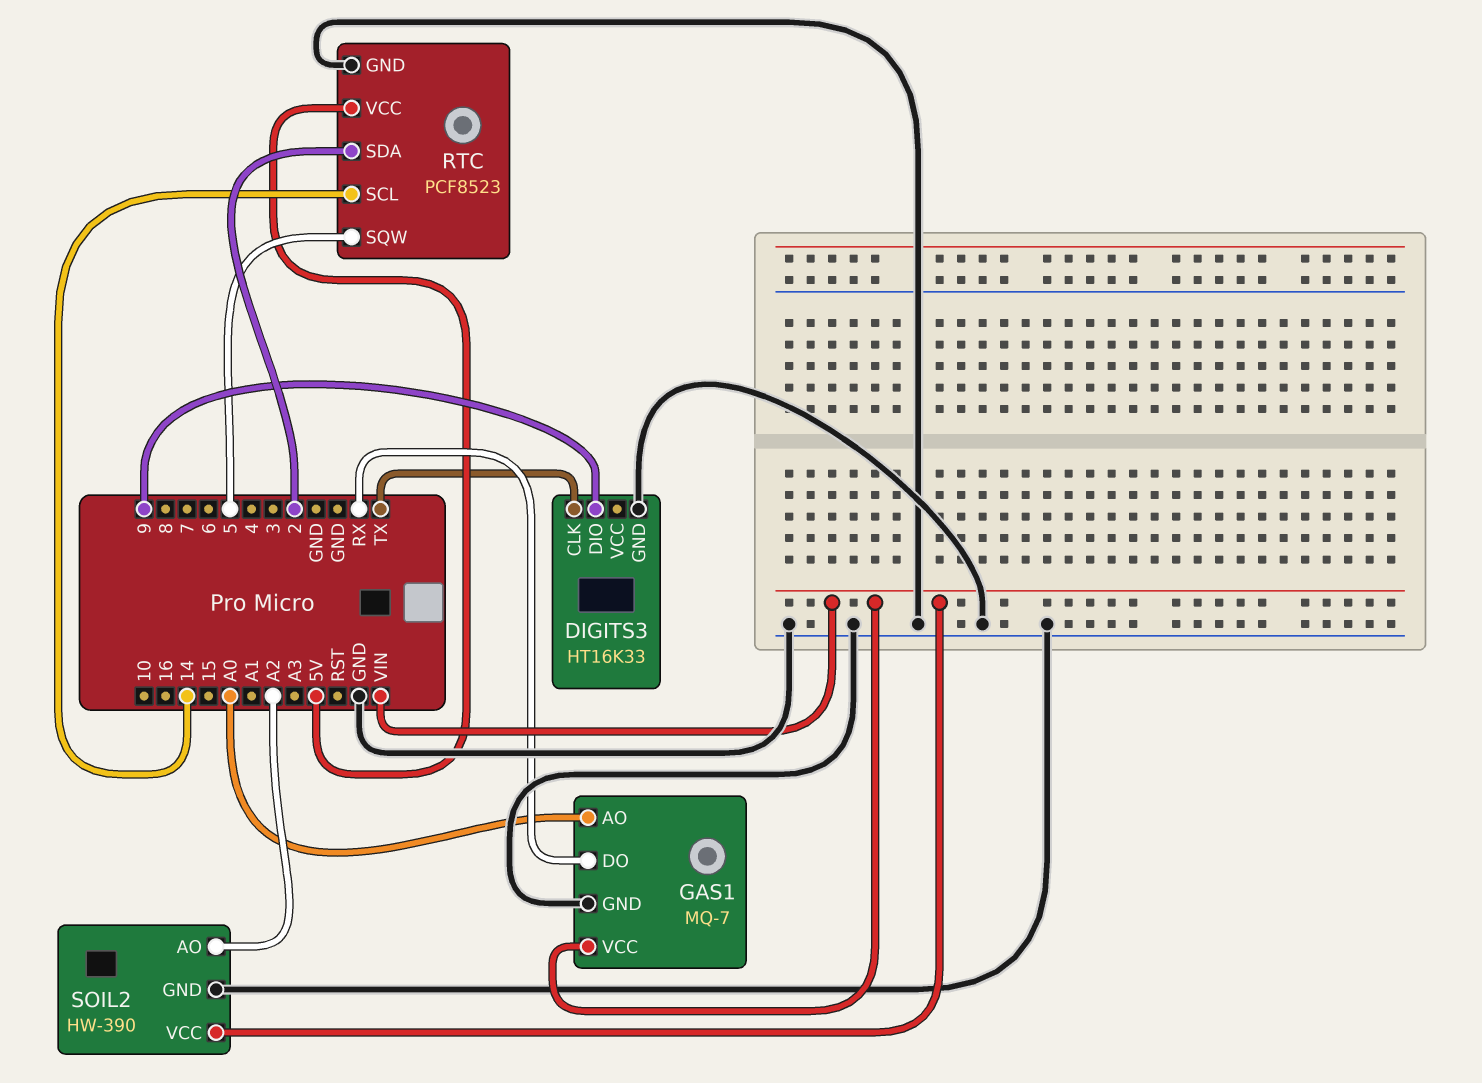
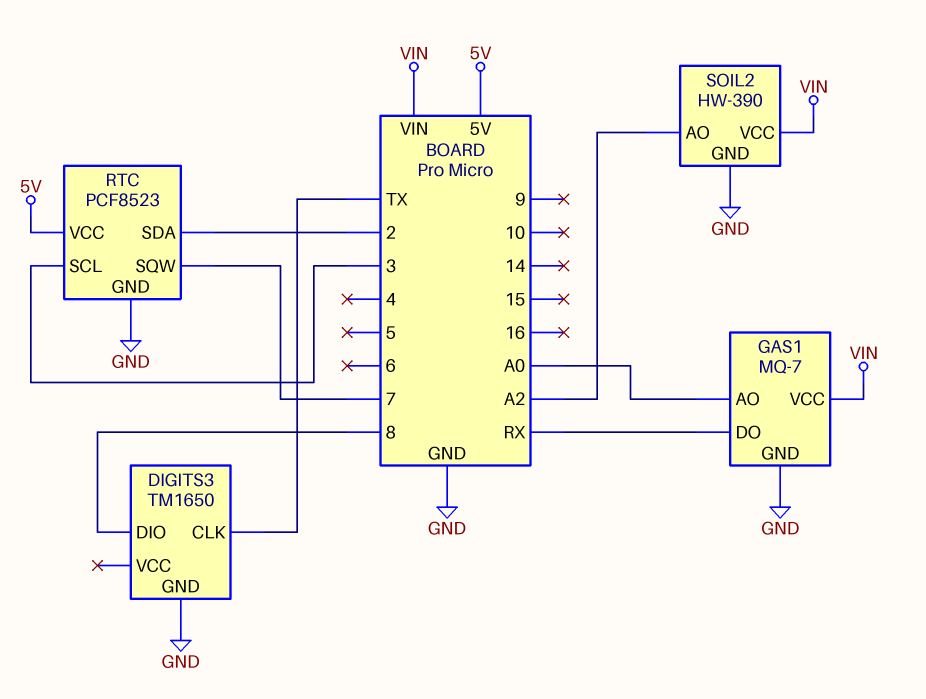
DIGITS3: HT16K33 -> TM1650
DIGITS3 pin DIO: 9 -> 8
RTC pin SCL: 14 -> 3
RTC pin SQW: 5 -> 7

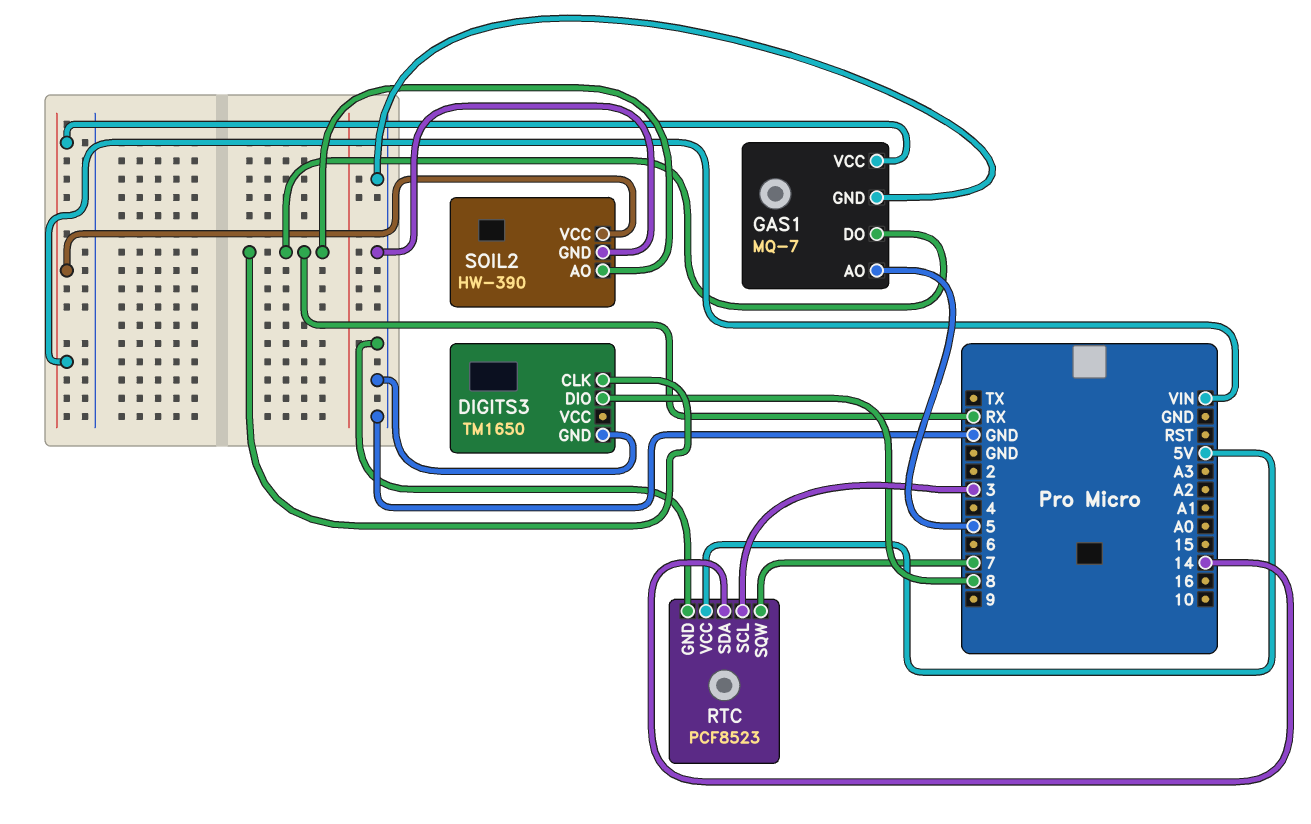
DIGITS3 pin CLK: TX -> RX
GAS1 pin AO: A0 -> 5
RTC pin SDA: 2 -> 14
SOIL2 pin AO: A2 -> RX

